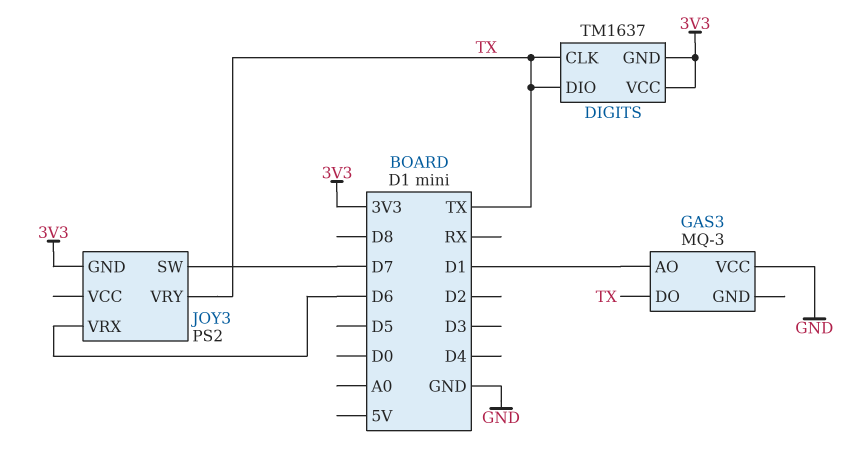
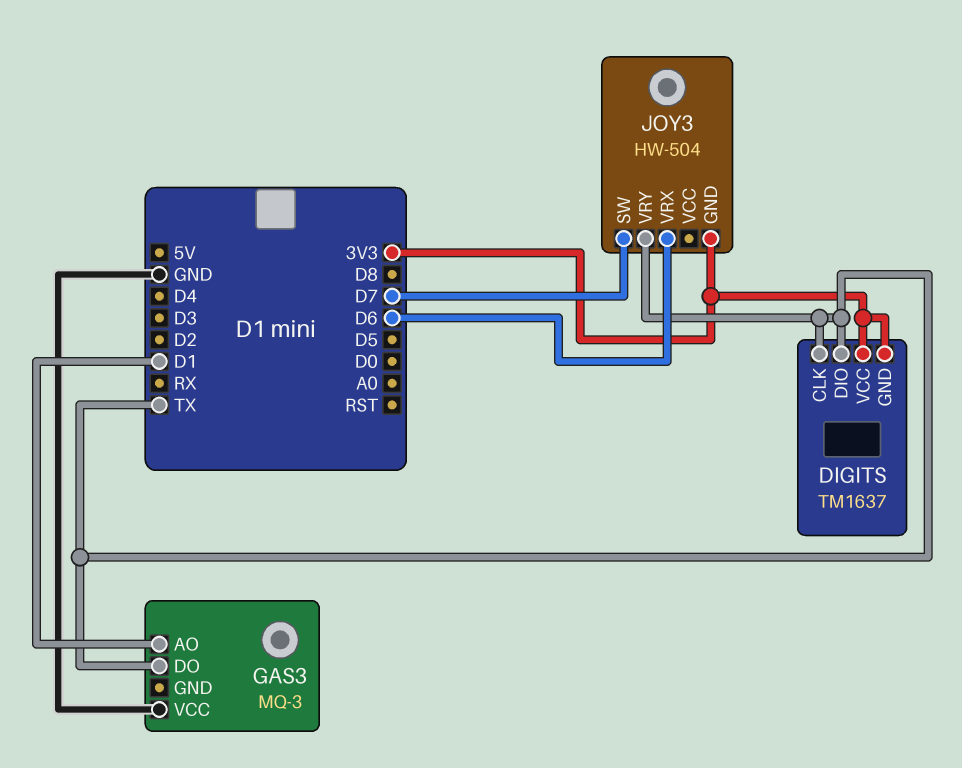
JOY3: PS2 -> HW-504

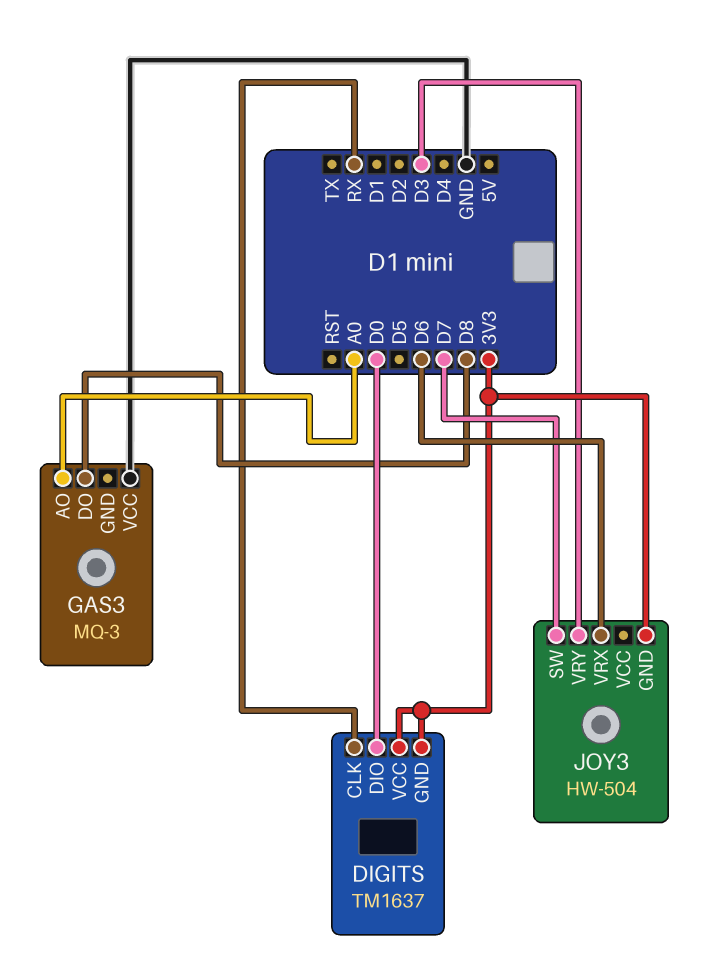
DIGITS pin CLK: TX -> RX
DIGITS pin DIO: TX -> D0
GAS3 pin AO: D1 -> A0
GAS3 pin DO: TX -> D8
JOY3 pin VRY: TX -> D3

